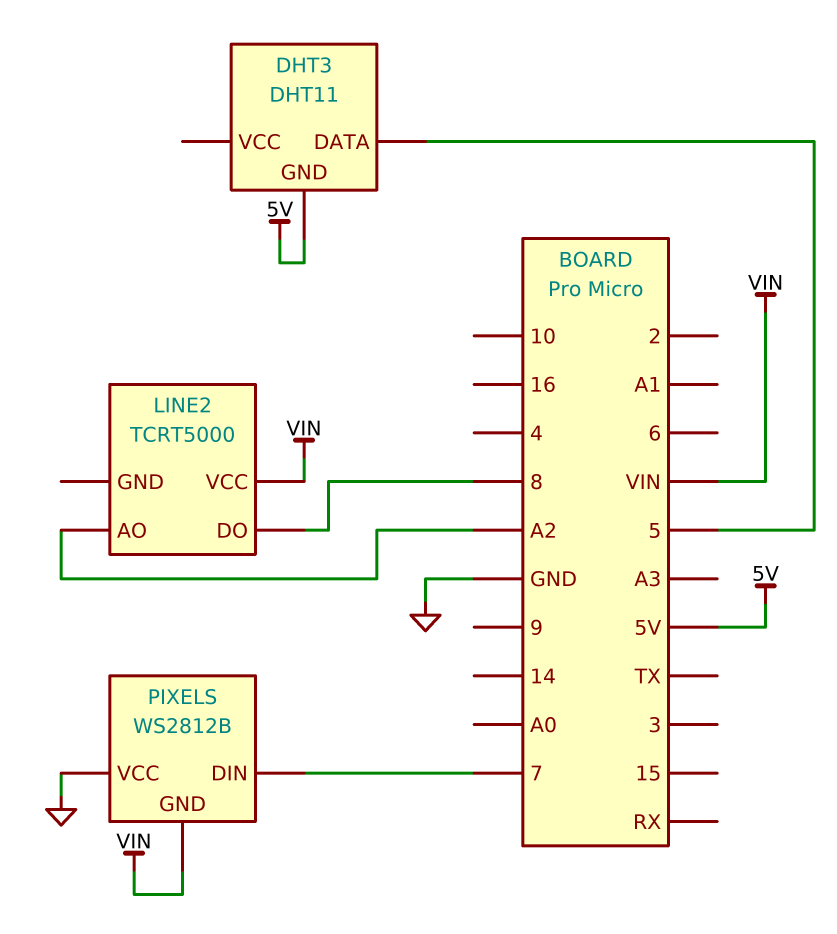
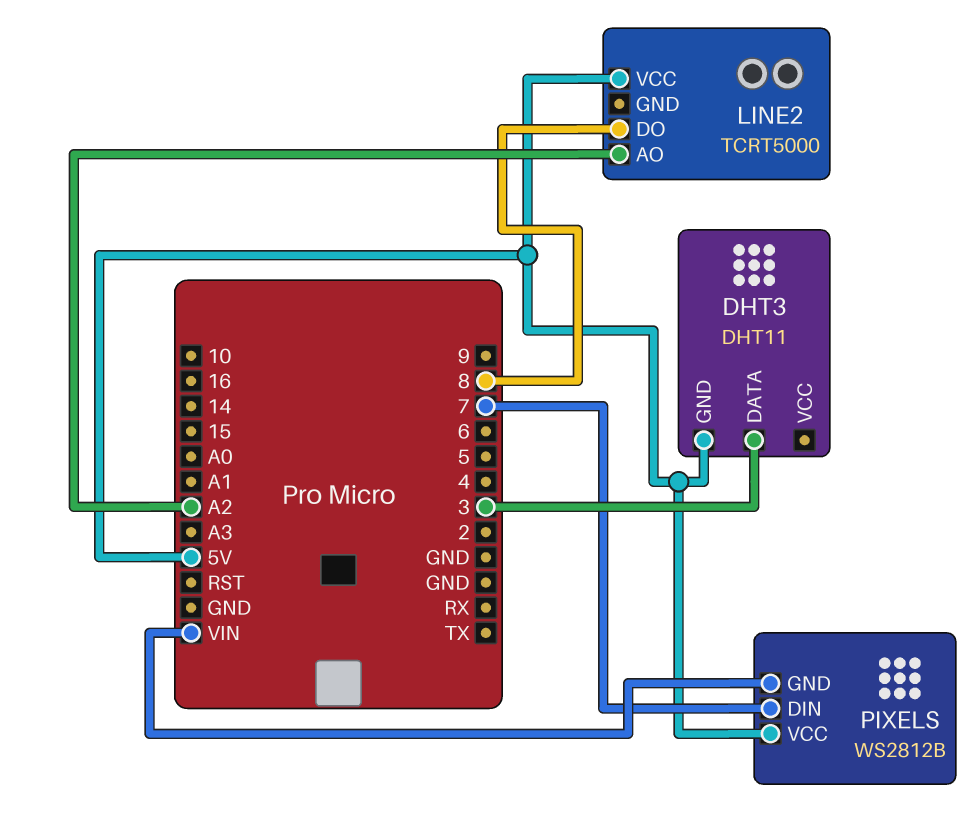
DHT3 pin DATA: 5 -> 3
LINE2 pin VCC: VIN -> 5V
PIXELS pin VCC: GND -> 5V

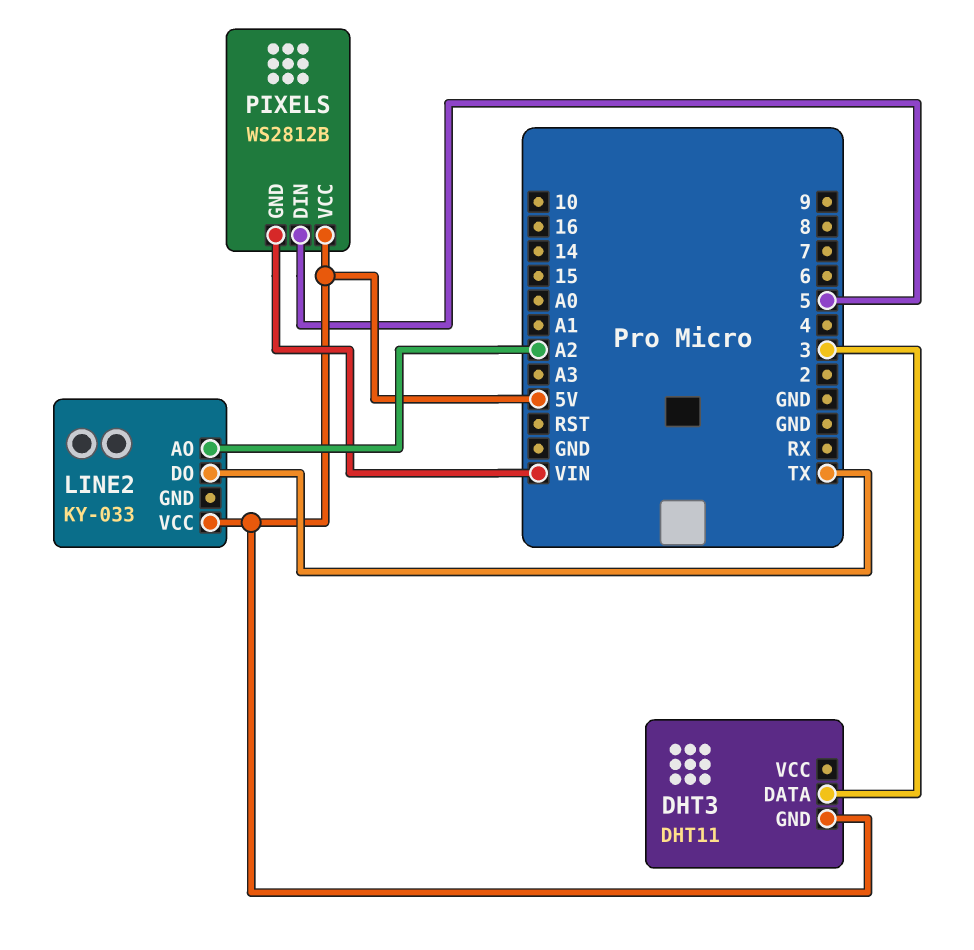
LINE2: TCRT5000 -> KY-033
LINE2 pin DO: 8 -> TX
PIXELS pin DIN: 7 -> 5

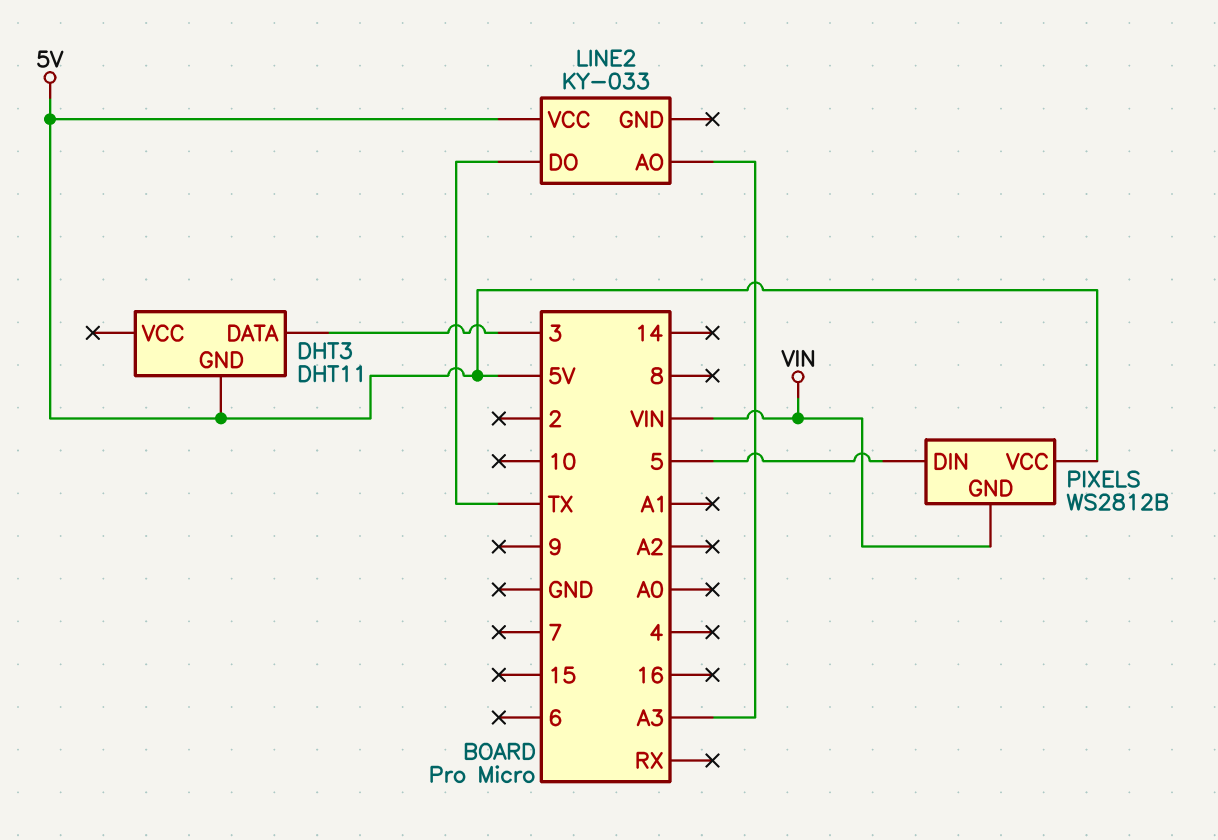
LINE2 pin AO: A2 -> A3

